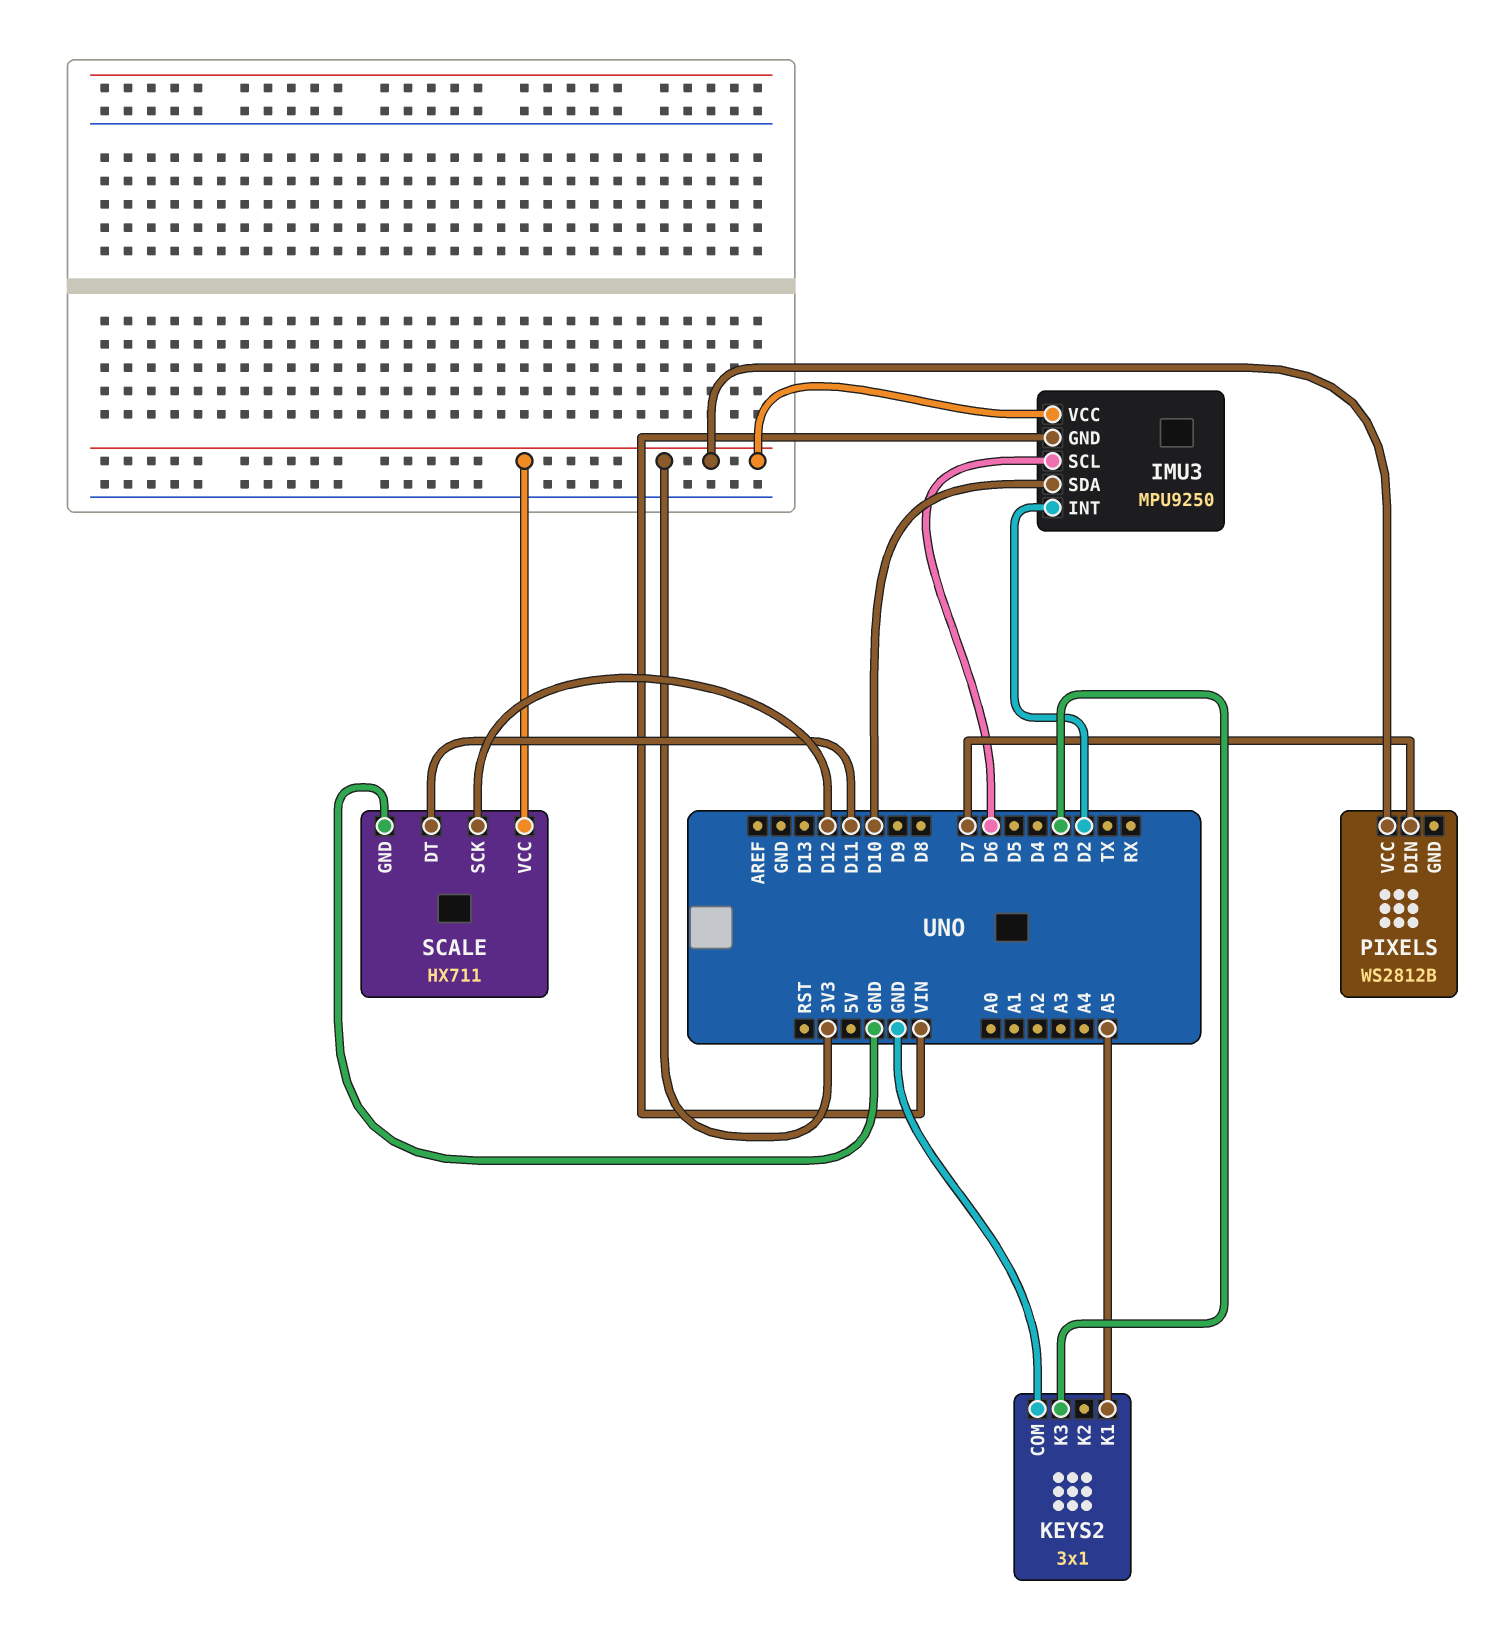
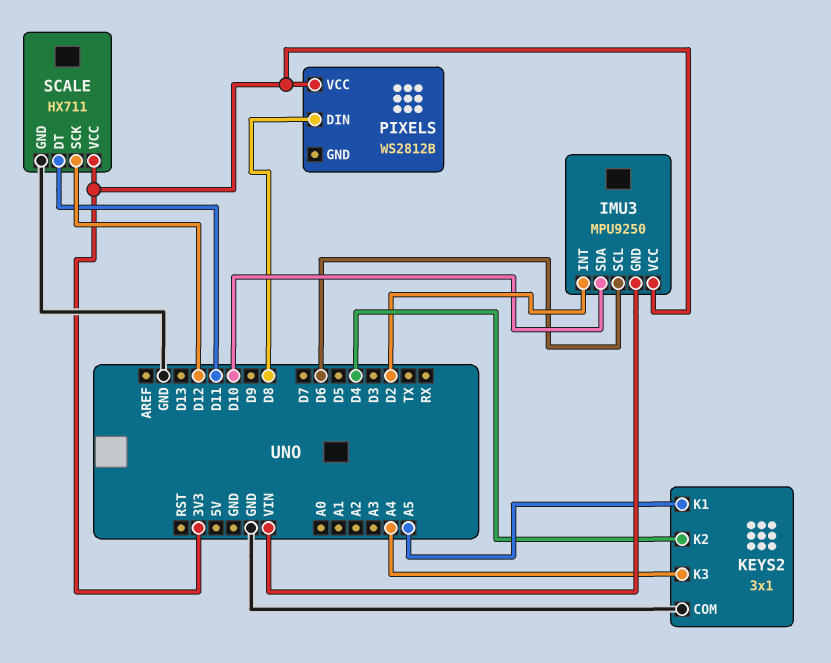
KEYS2 pin K2: none -> D4
KEYS2 pin K3: D3 -> A4
PIXELS pin DIN: D7 -> D8

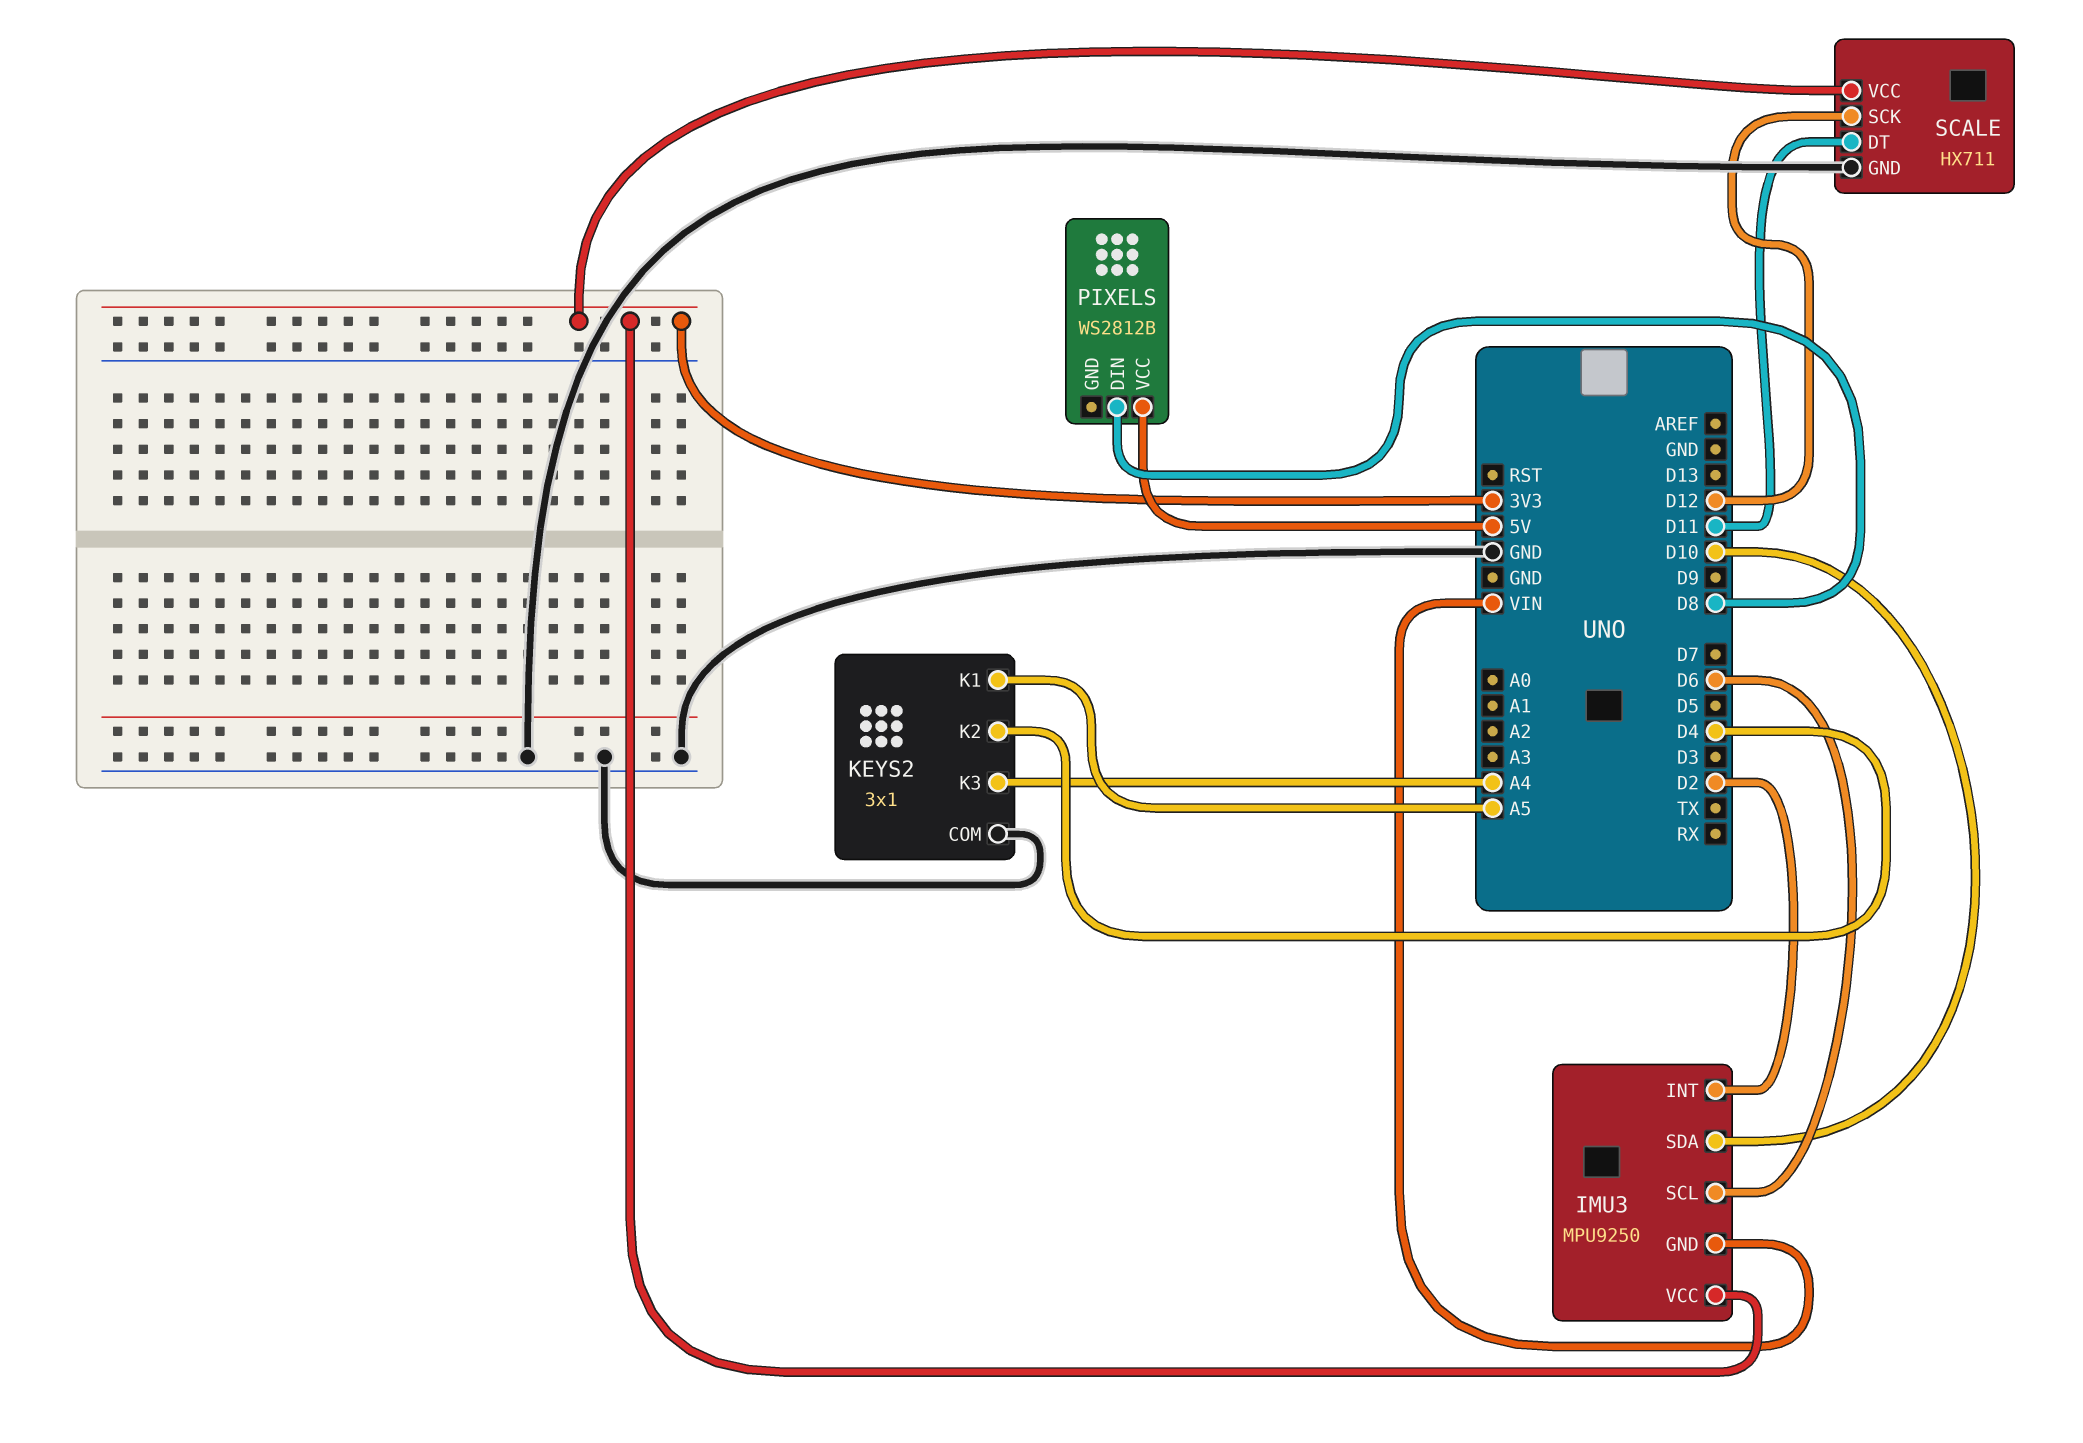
PIXELS pin VCC: 3V3 -> 5V

